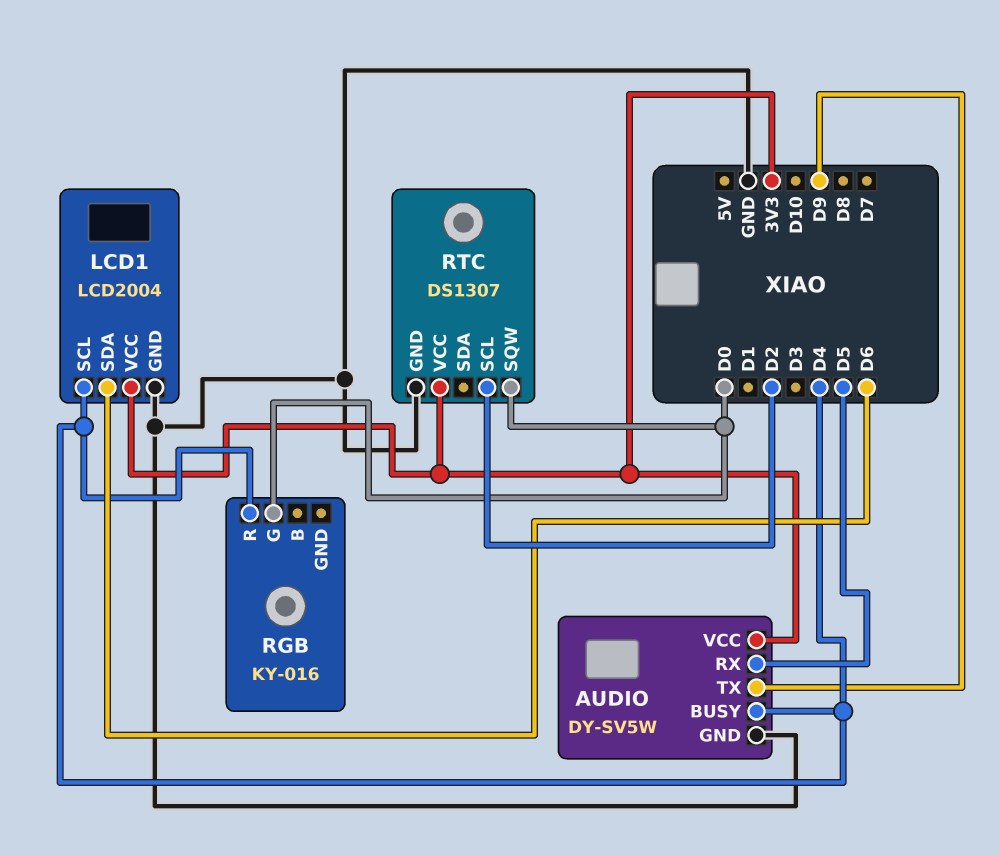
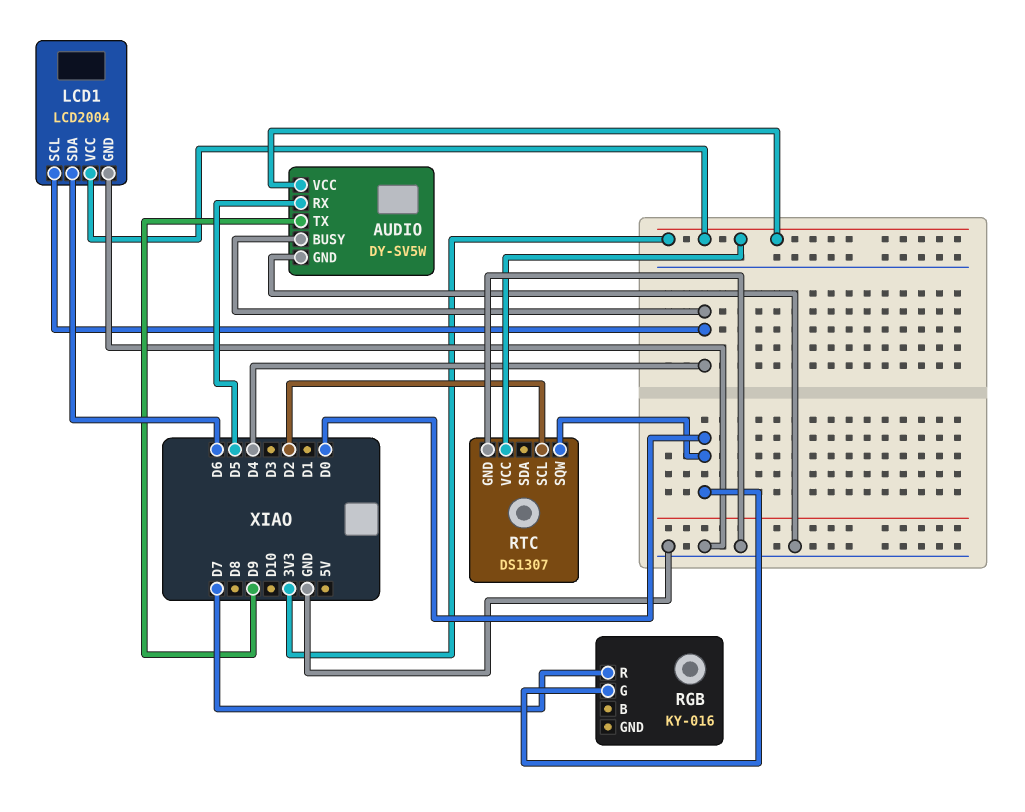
RGB pin R: D4 -> D7

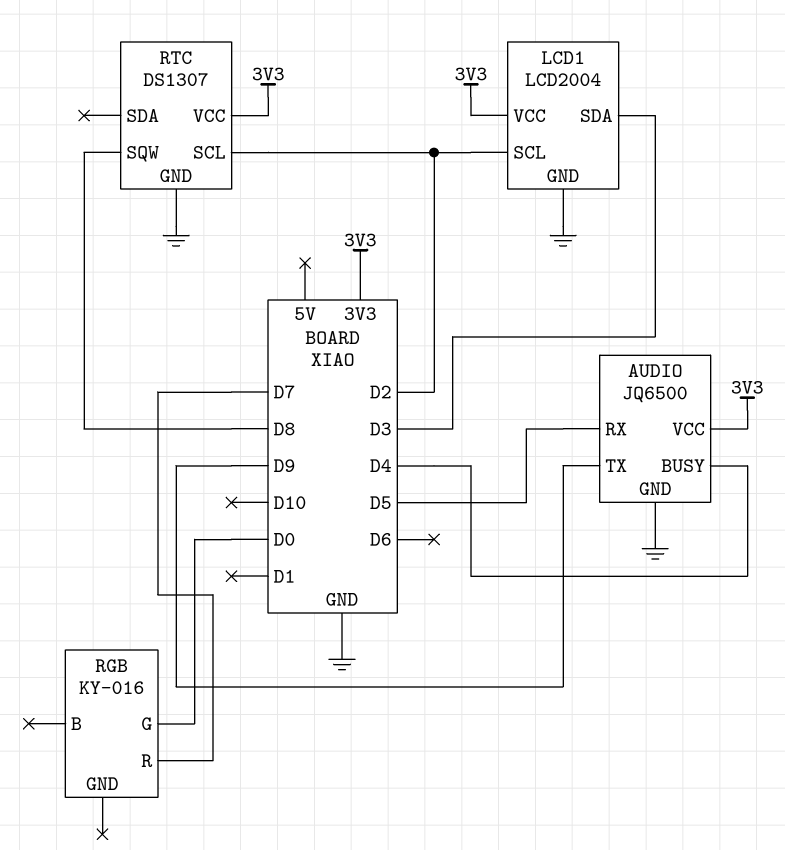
AUDIO: DY-SV5W -> JQ6500
LCD1 pin SCL: D4 -> D2
LCD1 pin SDA: D6 -> D3
RTC pin SQW: D0 -> D8

